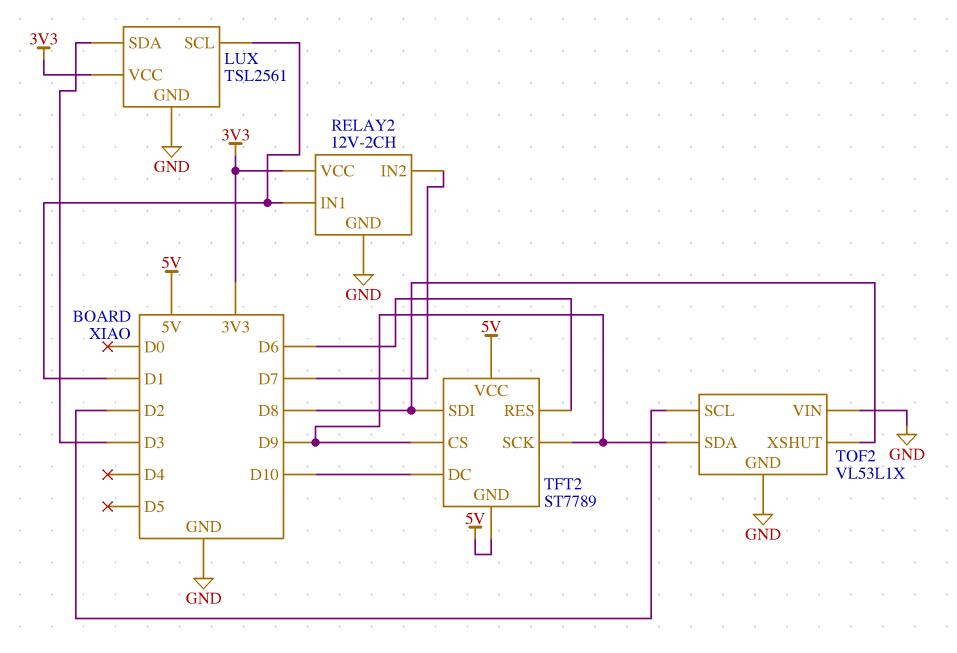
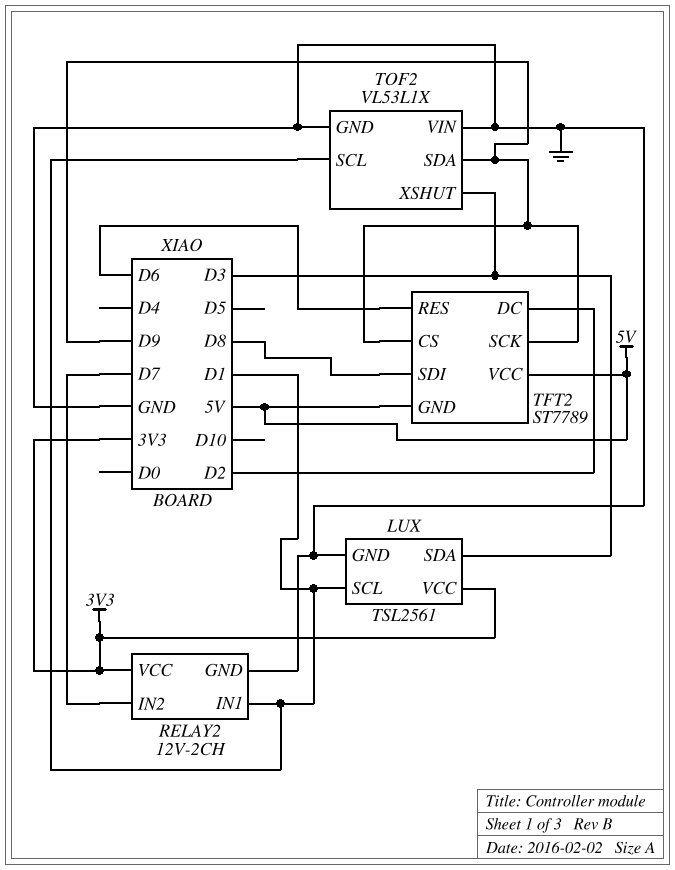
TFT2 pin DC: D10 -> D2
TOF2 pin SCL: D2 -> D1
TOF2 pin XSHUT: D8 -> D3

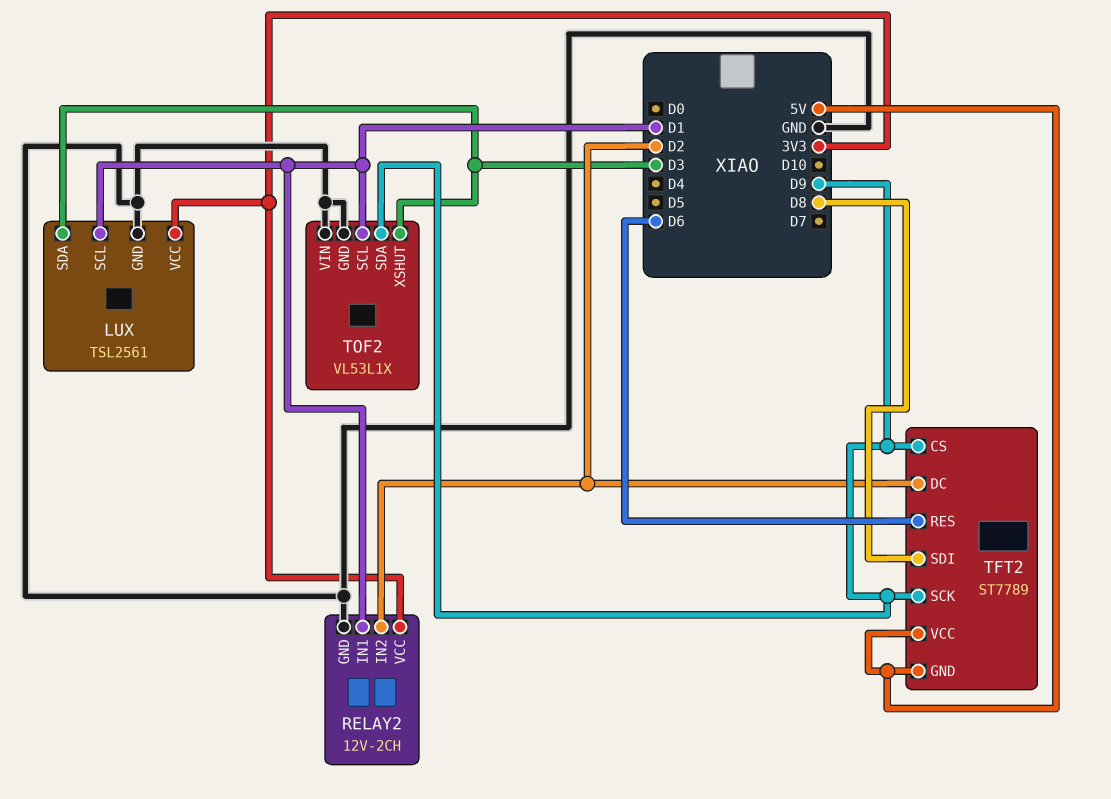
RELAY2 pin IN2: D7 -> D2

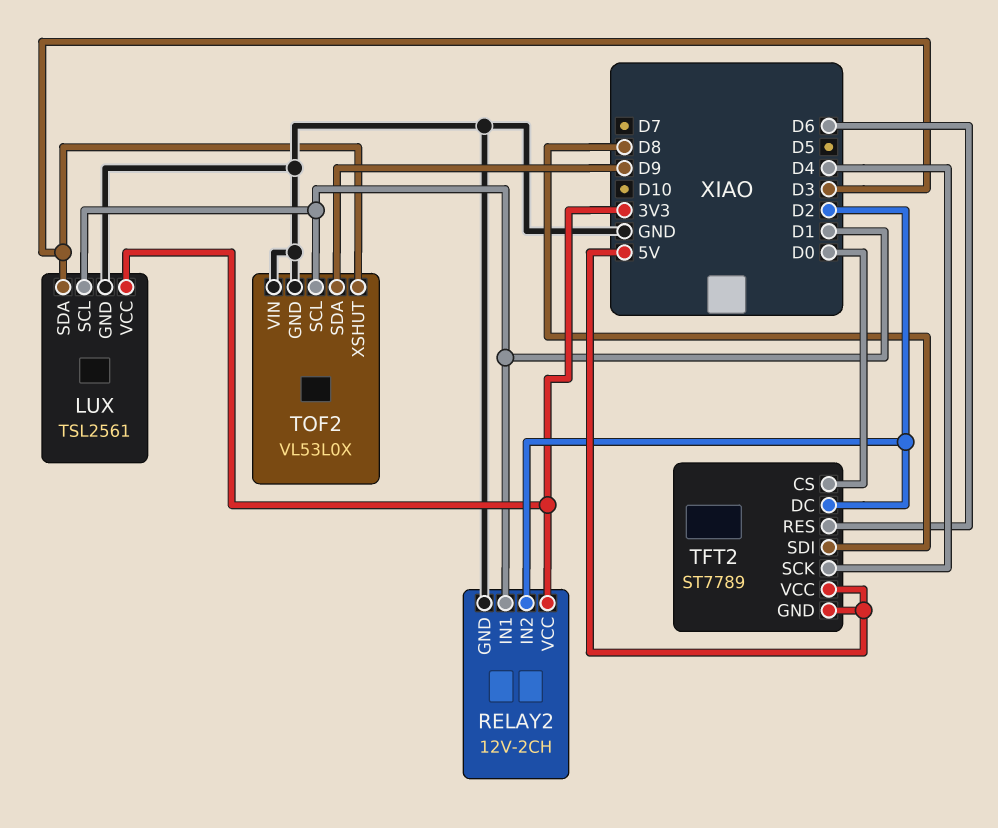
TFT2 pin CS: D9 -> D0
TFT2 pin SCK: D9 -> D4
TOF2: VL53L1X -> VL53L0X

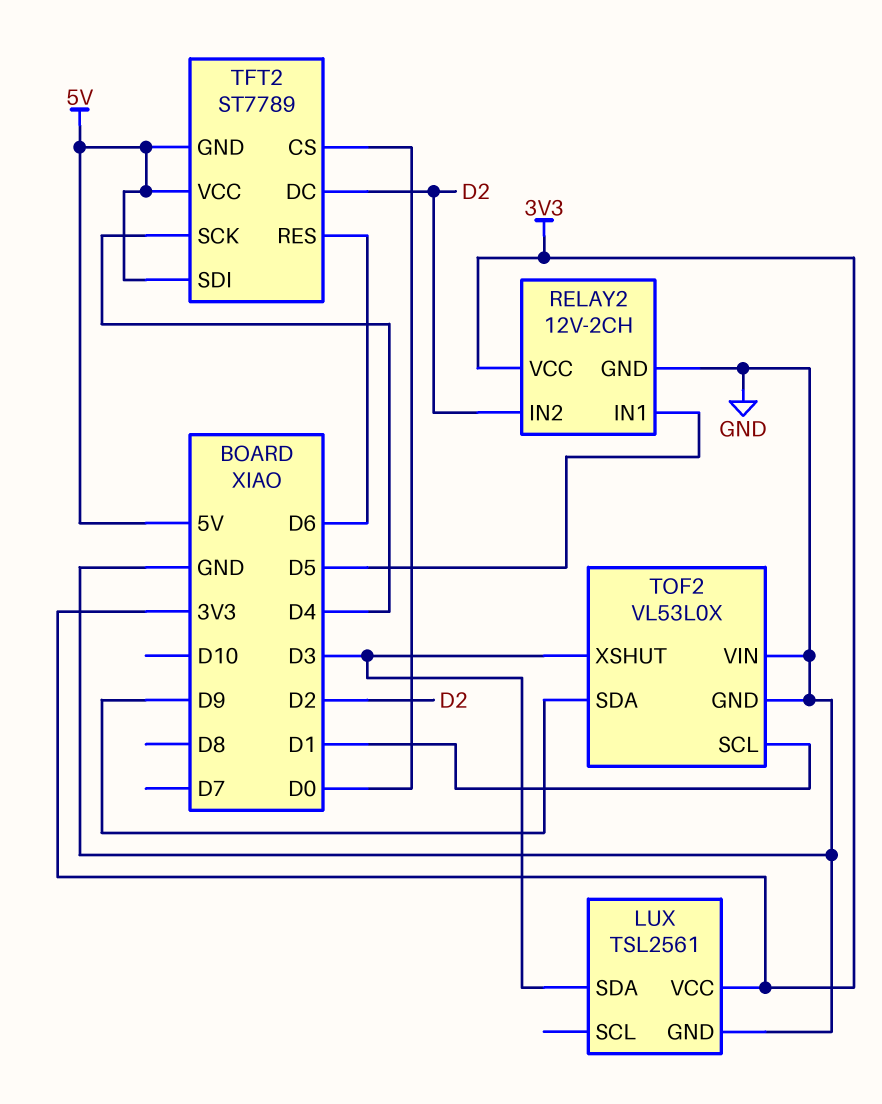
LUX pin SCL: D1 -> none
RELAY2 pin IN1: D1 -> D5
TFT2 pin SDI: D8 -> 5V

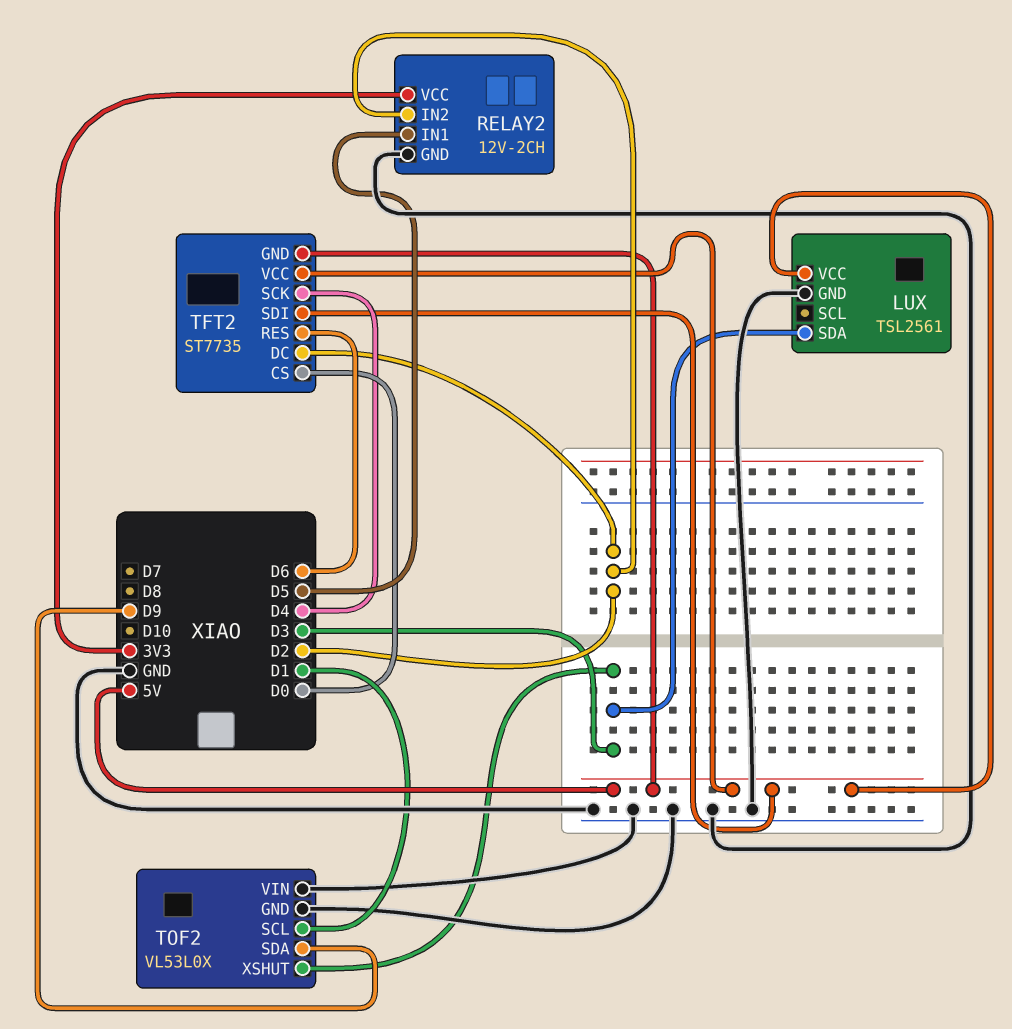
LUX pin VCC: 3V3 -> 5V
TFT2: ST7789 -> ST7735

